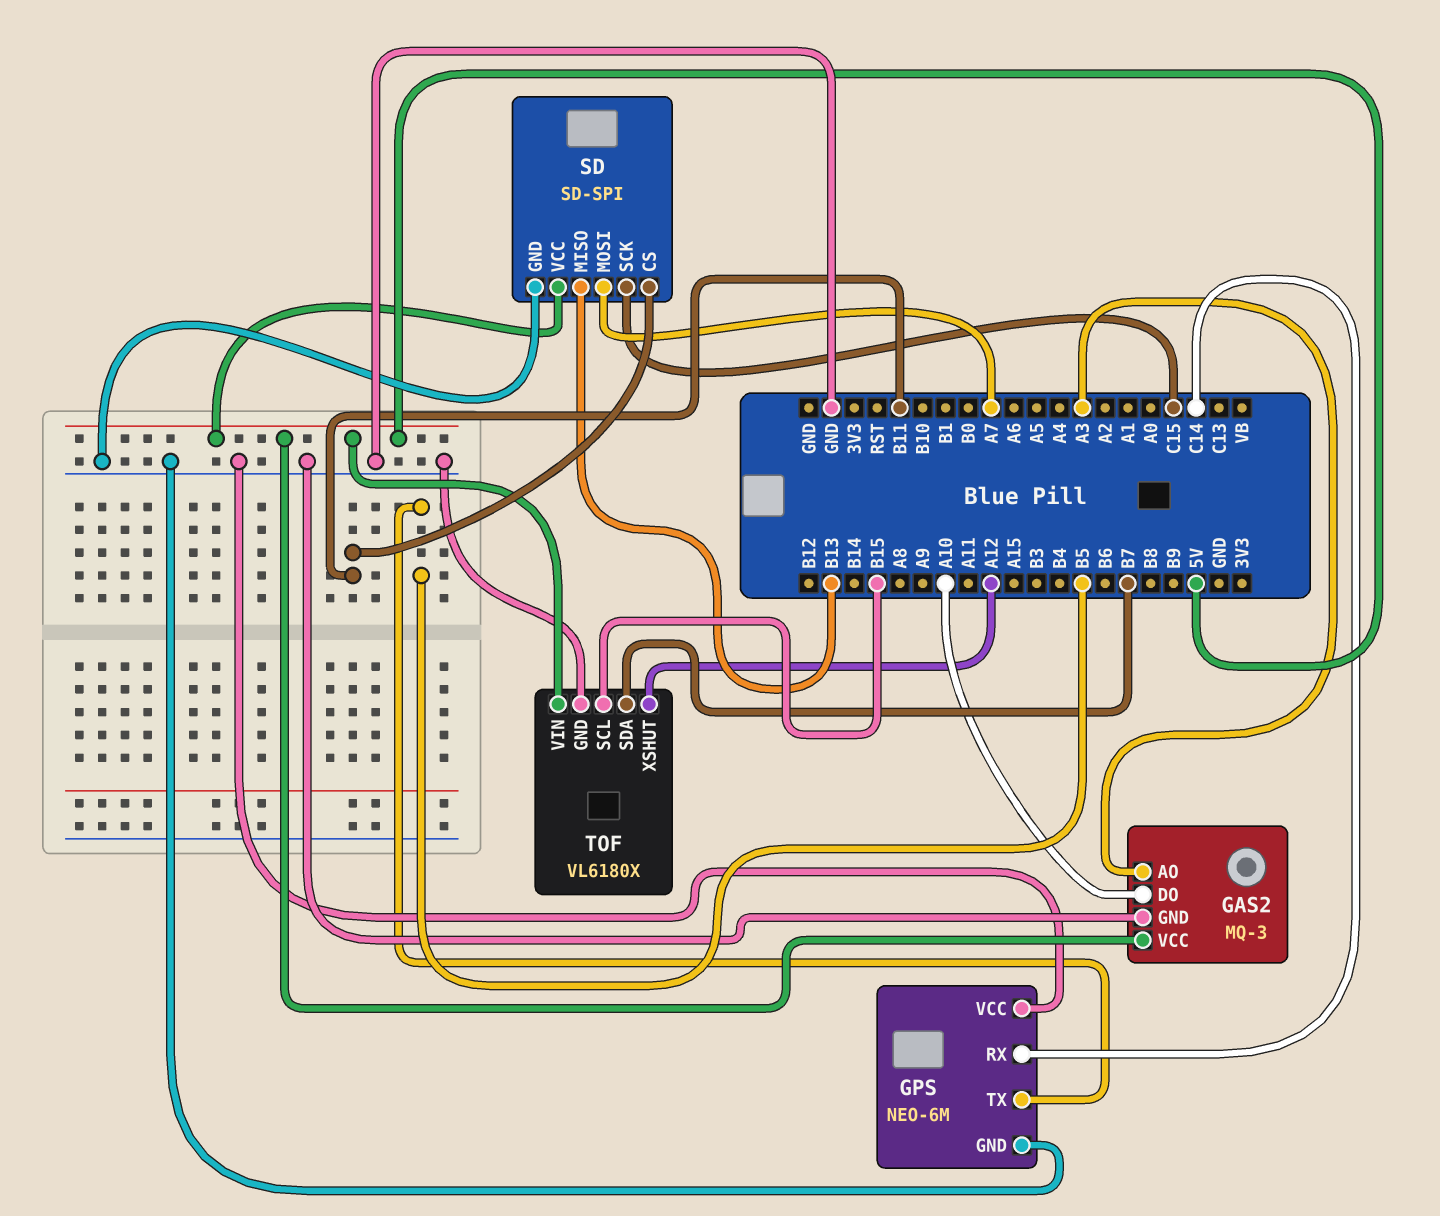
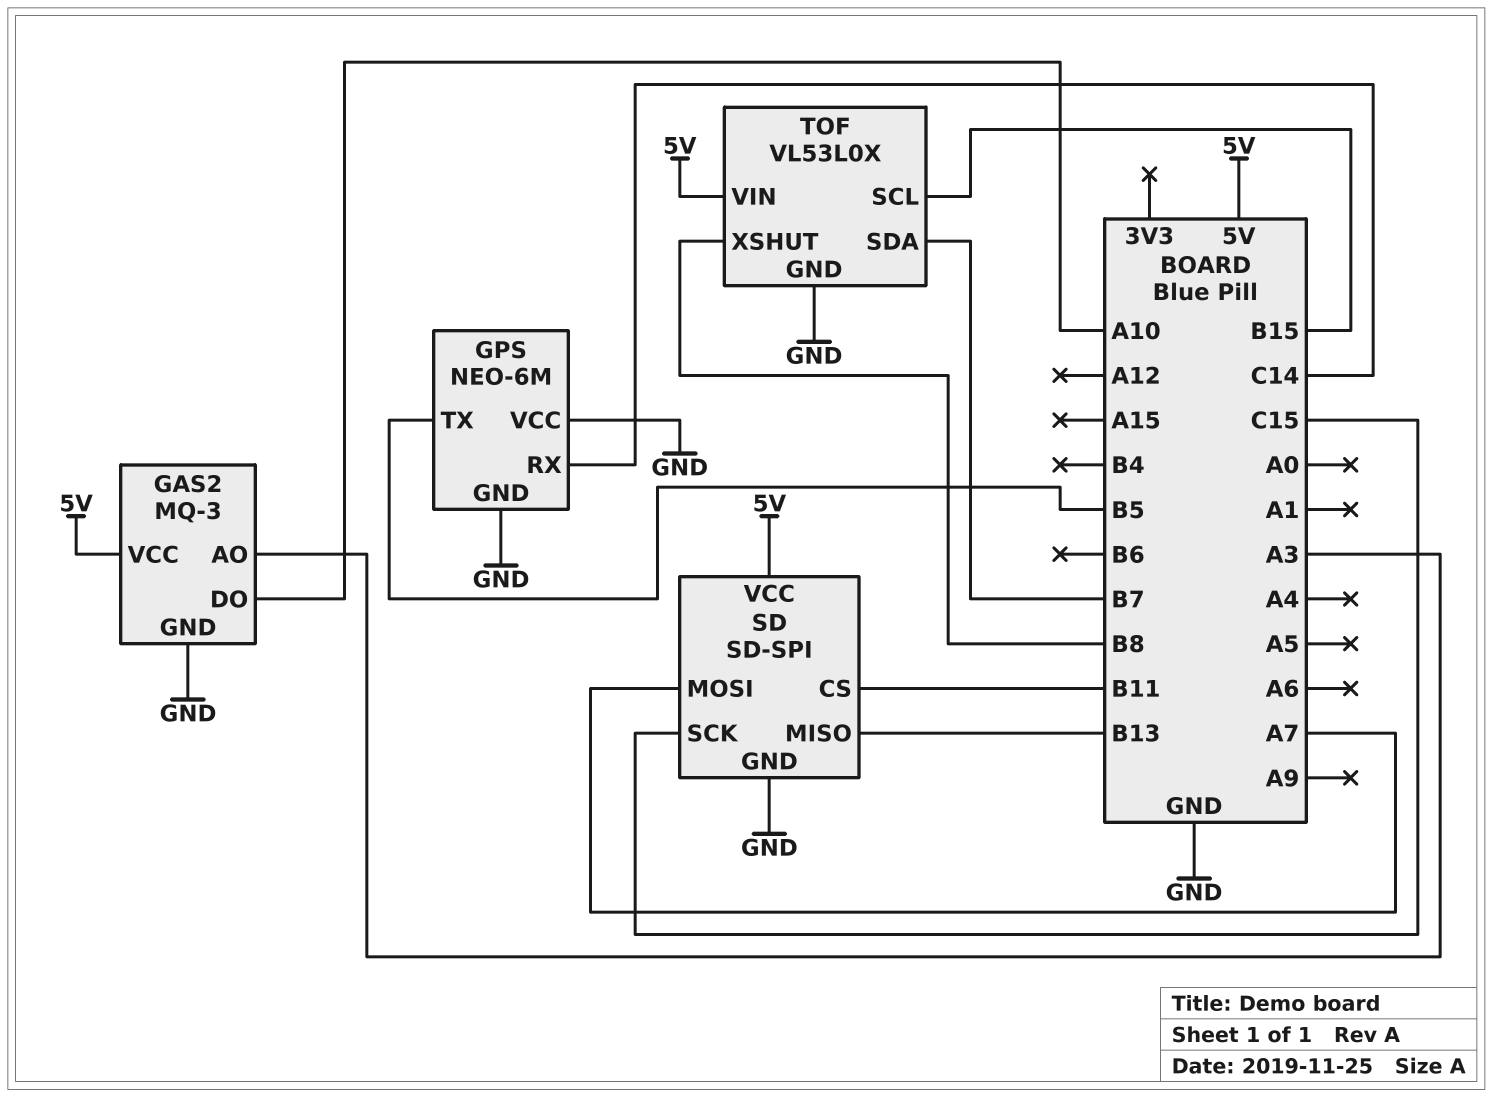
TOF: VL6180X -> VL53L0X
TOF pin XSHUT: A12 -> B8

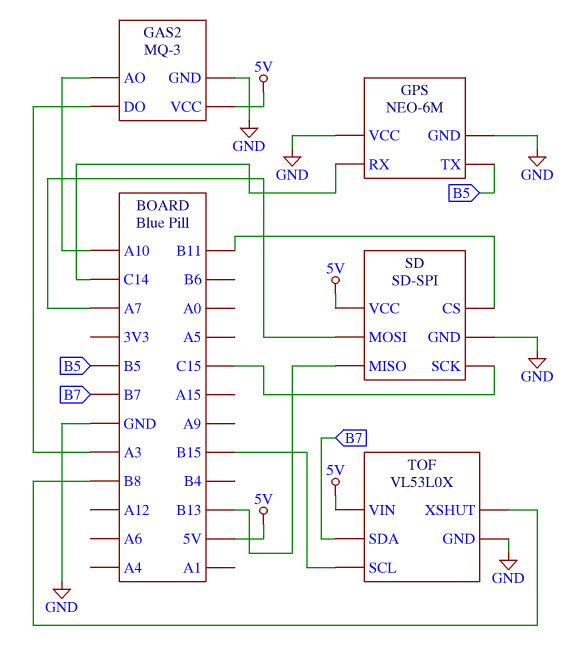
GAS2 pin AO: A3 -> A10
GAS2 pin DO: A10 -> A3

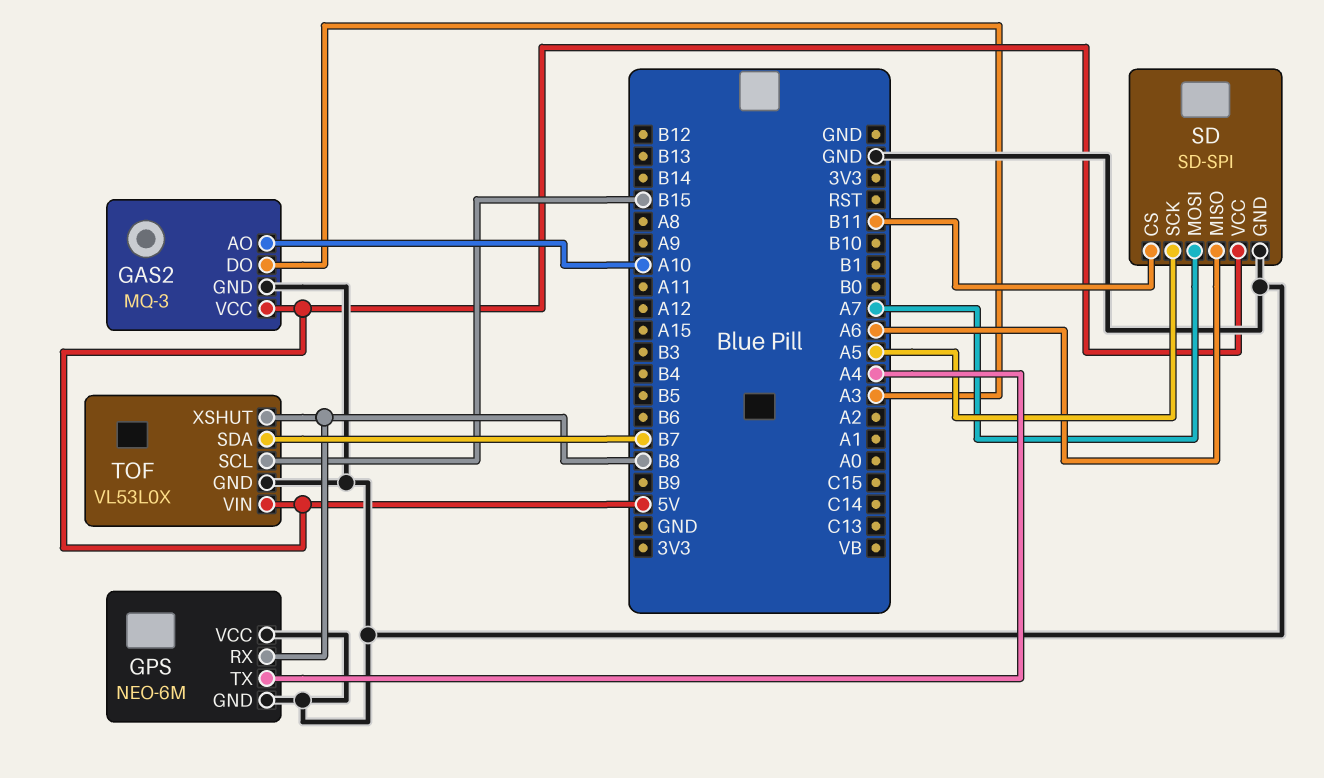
GPS pin RX: C14 -> B8
GPS pin TX: B5 -> A4
SD pin MISO: B13 -> A6
SD pin SCK: C15 -> A5

